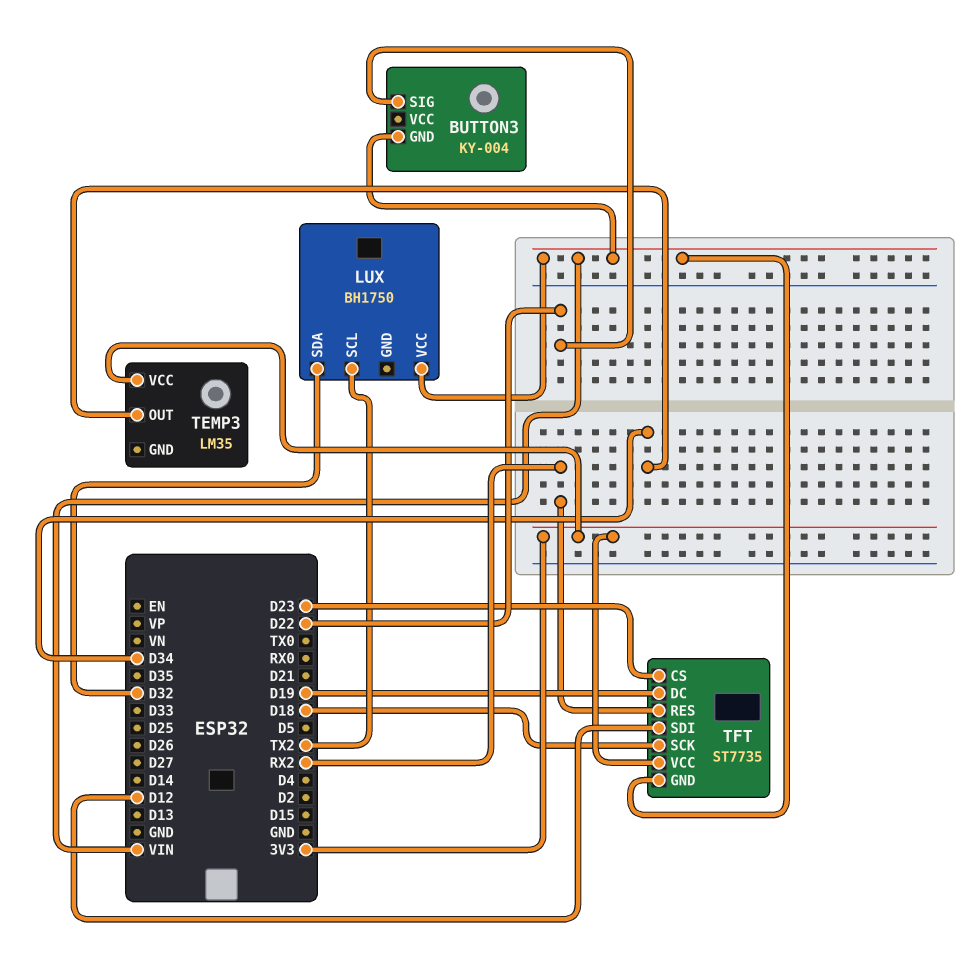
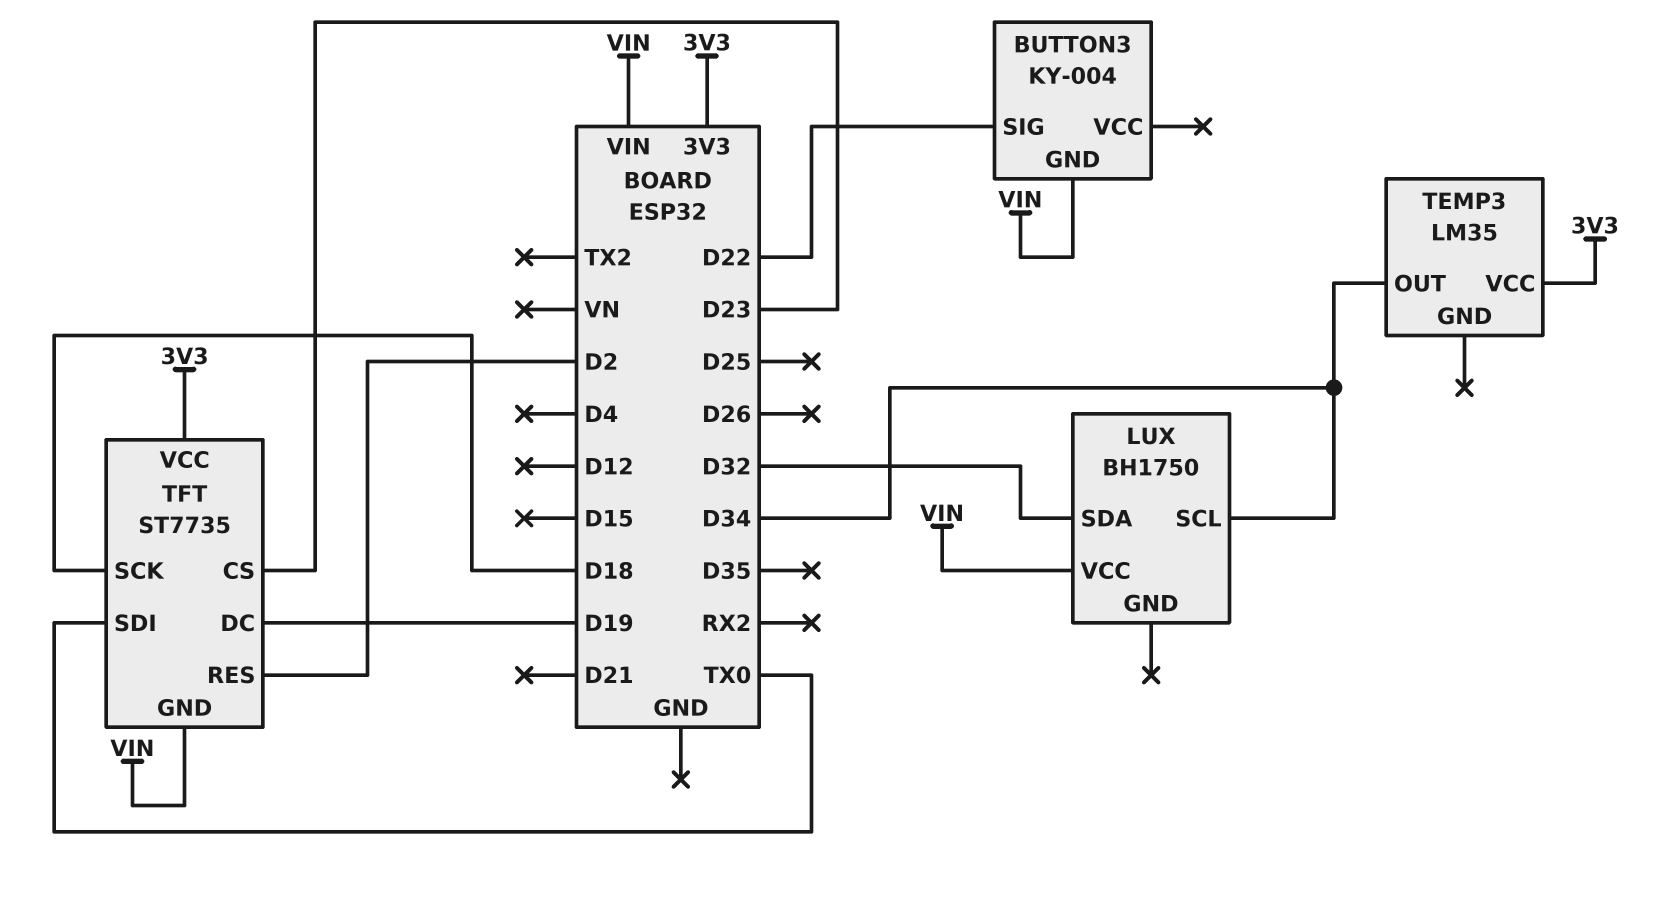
LUX pin SCL: TX2 -> D34
TFT pin RES: RX2 -> D2
TFT pin SDI: D12 -> TX0

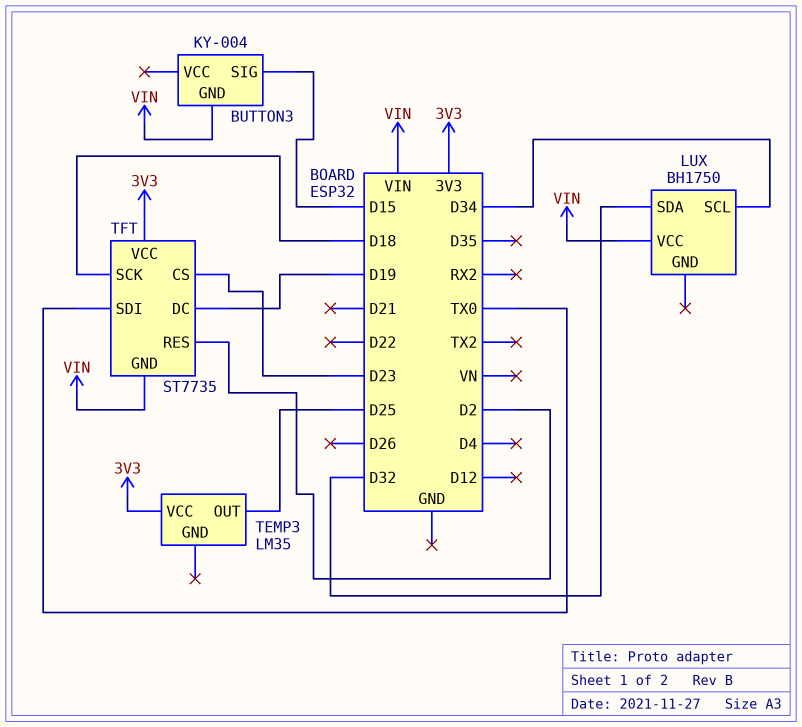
BUTTON3 pin SIG: D22 -> D15
TEMP3 pin OUT: D34 -> D25

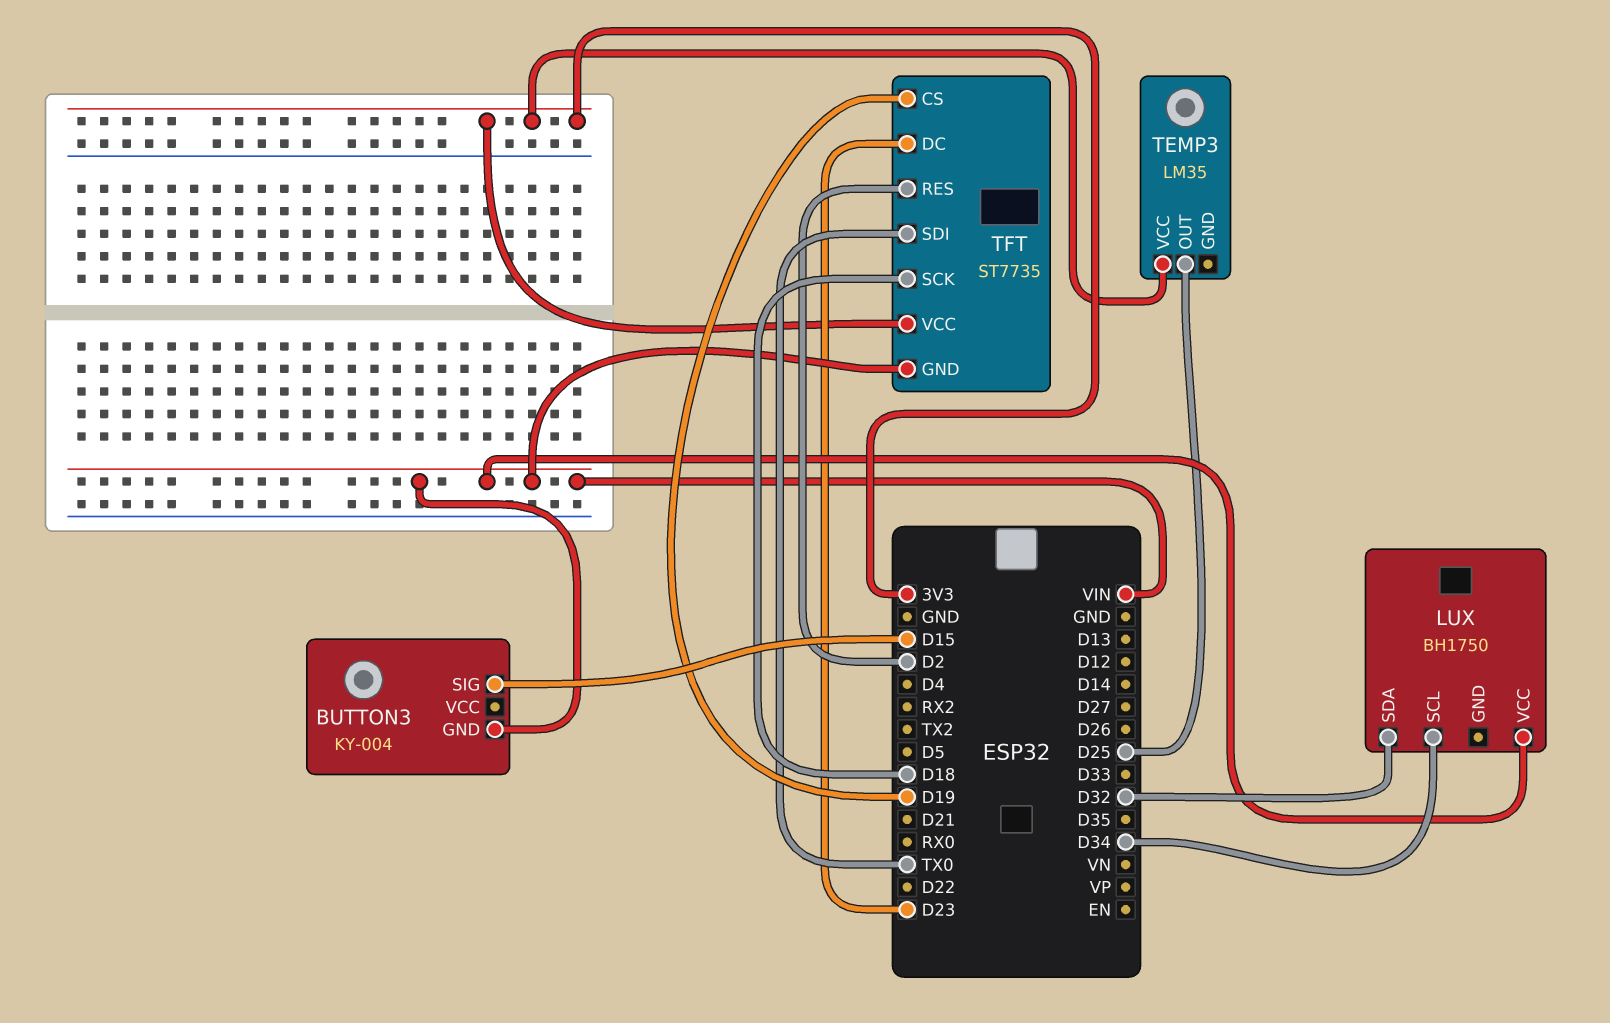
TFT pin CS: D23 -> D19
TFT pin DC: D19 -> D23

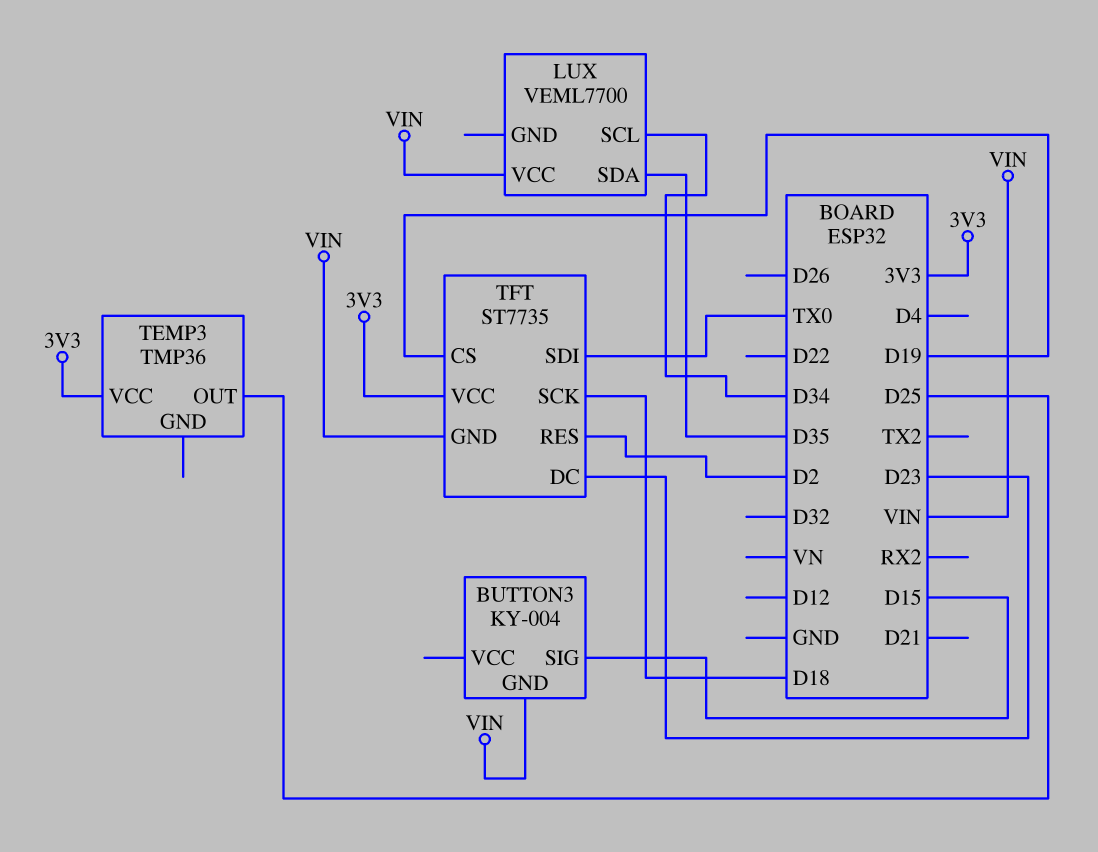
LUX: BH1750 -> VEML7700
LUX pin SDA: D32 -> D35
TEMP3: LM35 -> TMP36

